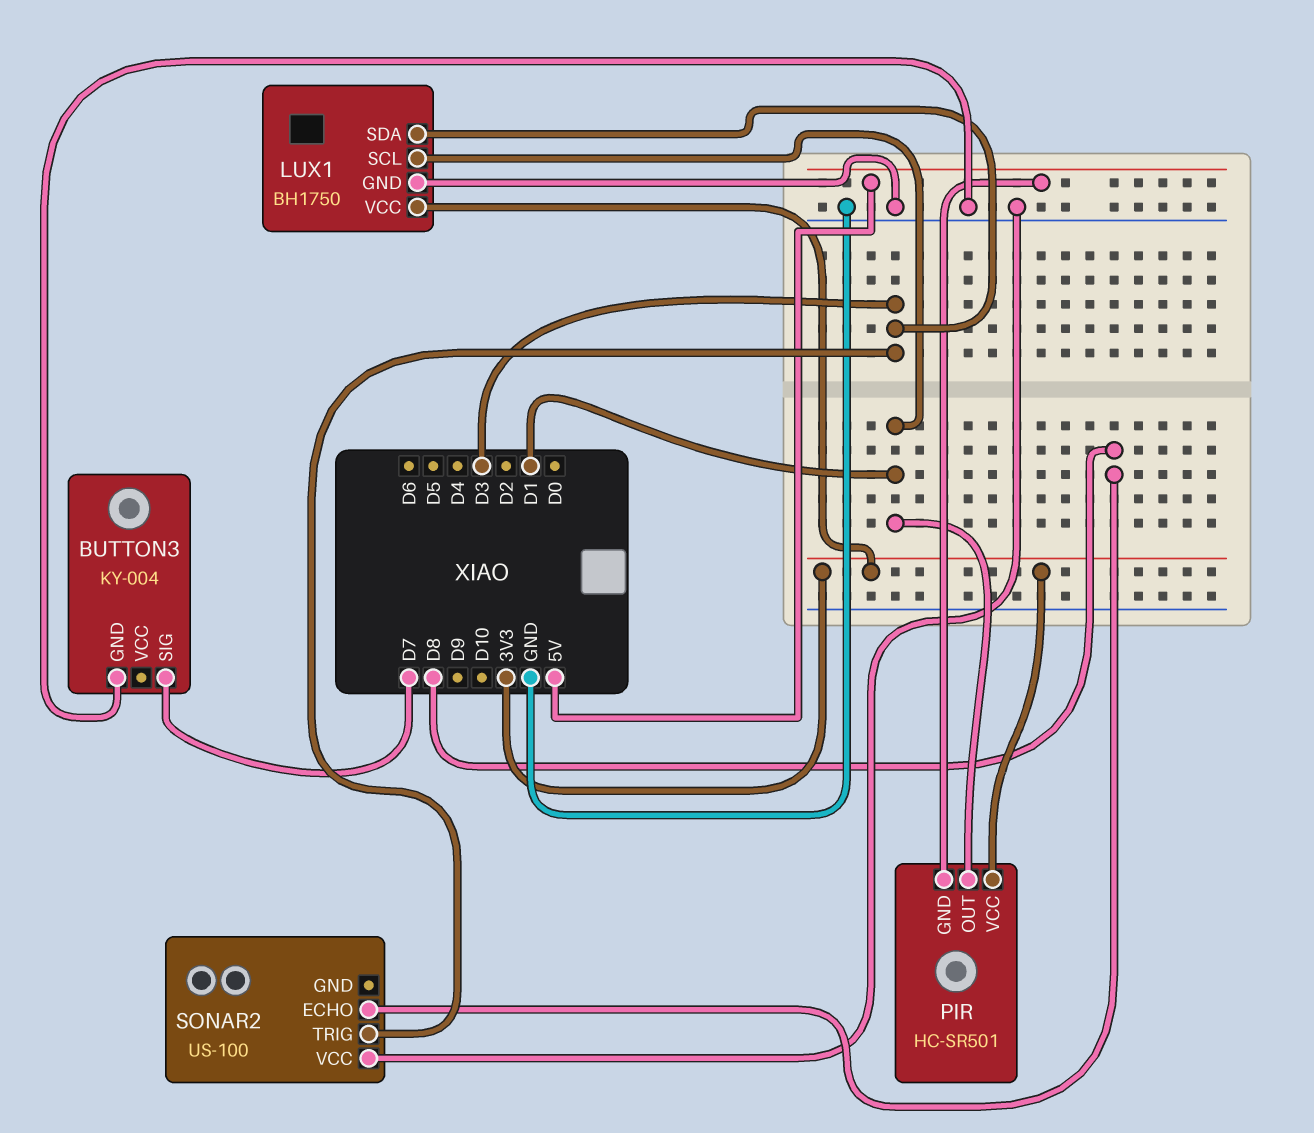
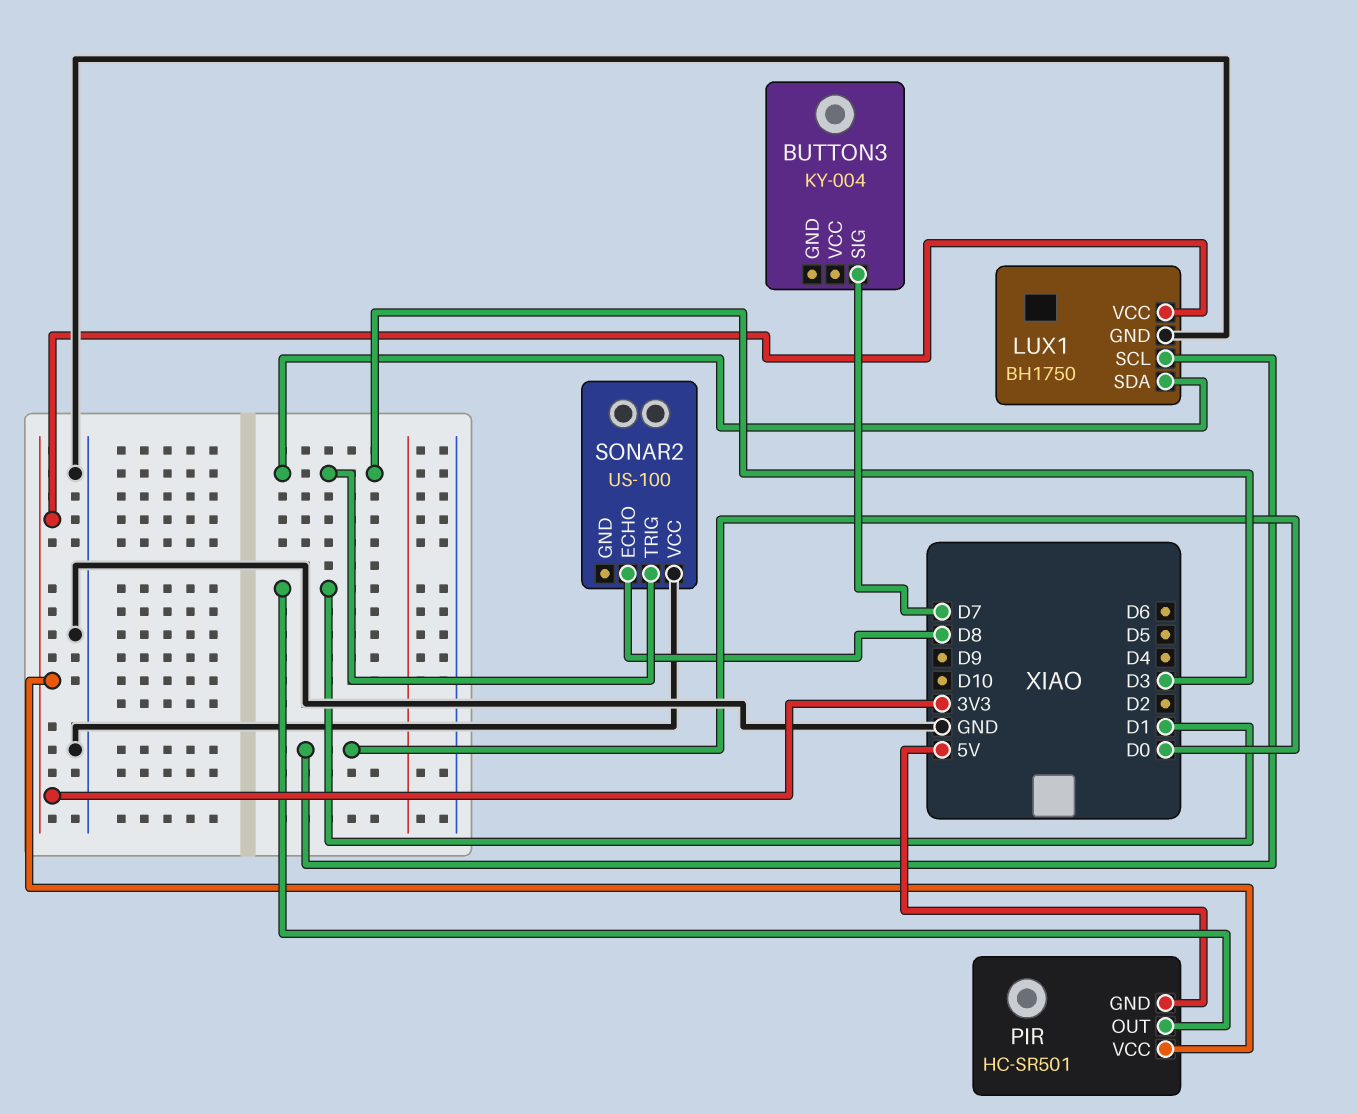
BUTTON3 pin GND: GND -> none
LUX1 pin SCL: D1 -> D0

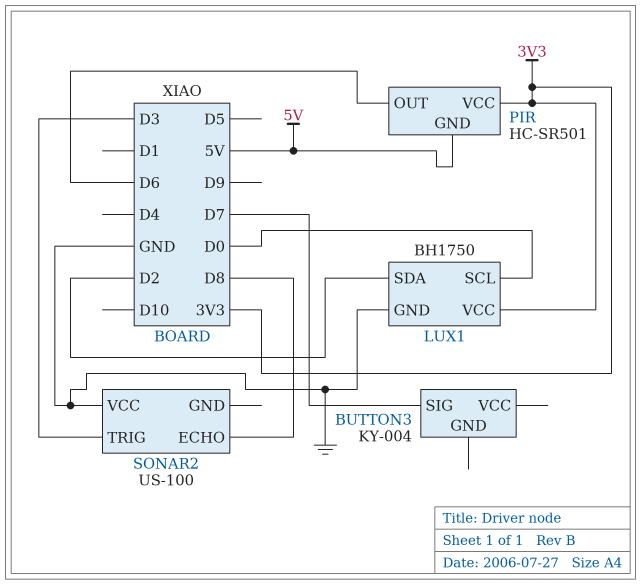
LUX1 pin SDA: D3 -> D2
PIR pin OUT: D1 -> D6

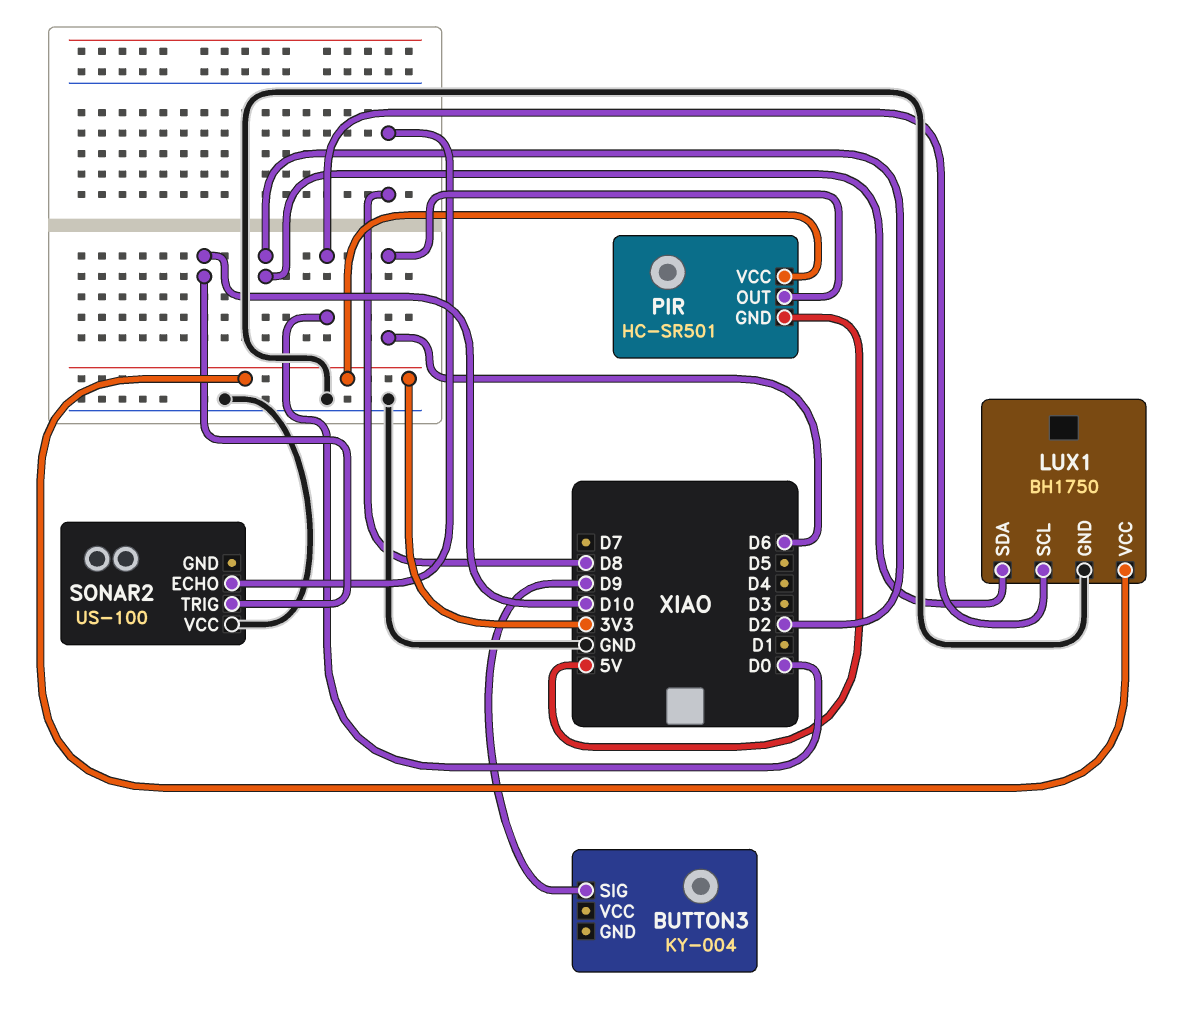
BUTTON3 pin SIG: D7 -> D9
SONAR2 pin TRIG: D3 -> D10

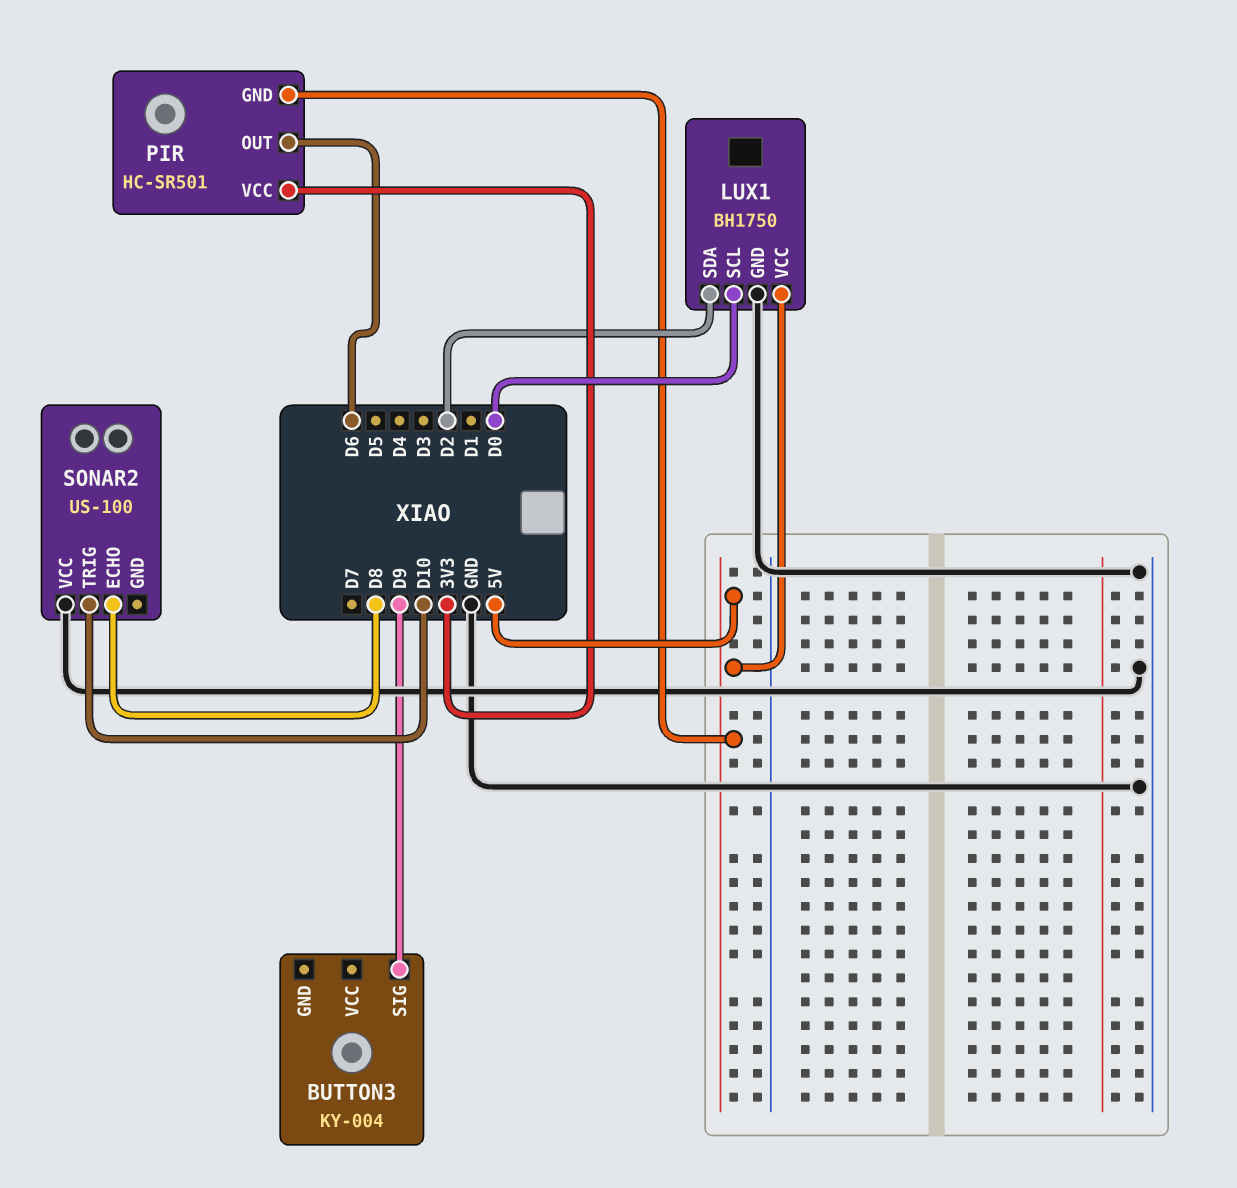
LUX1 pin VCC: 3V3 -> 5V

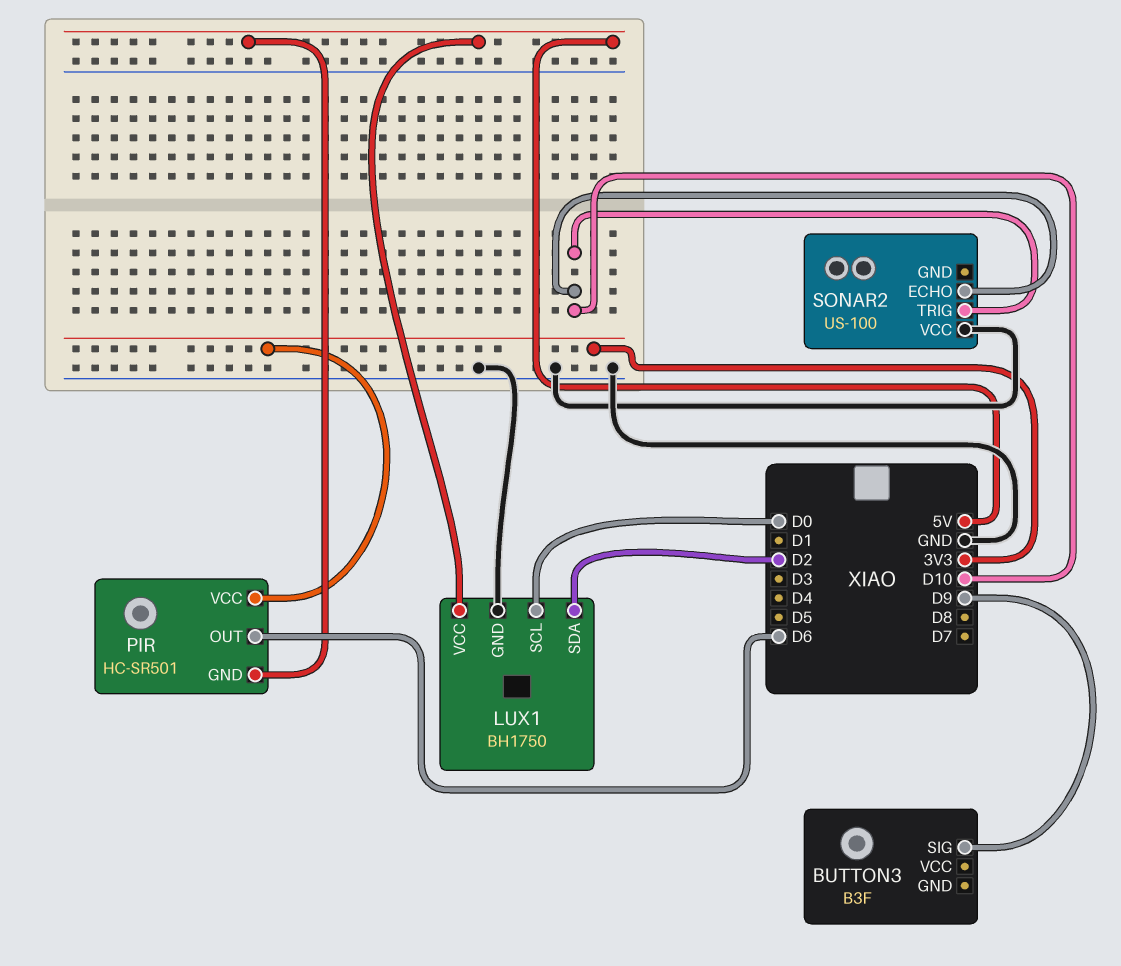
BUTTON3: KY-004 -> B3F
SONAR2 pin ECHO: D8 -> D10

